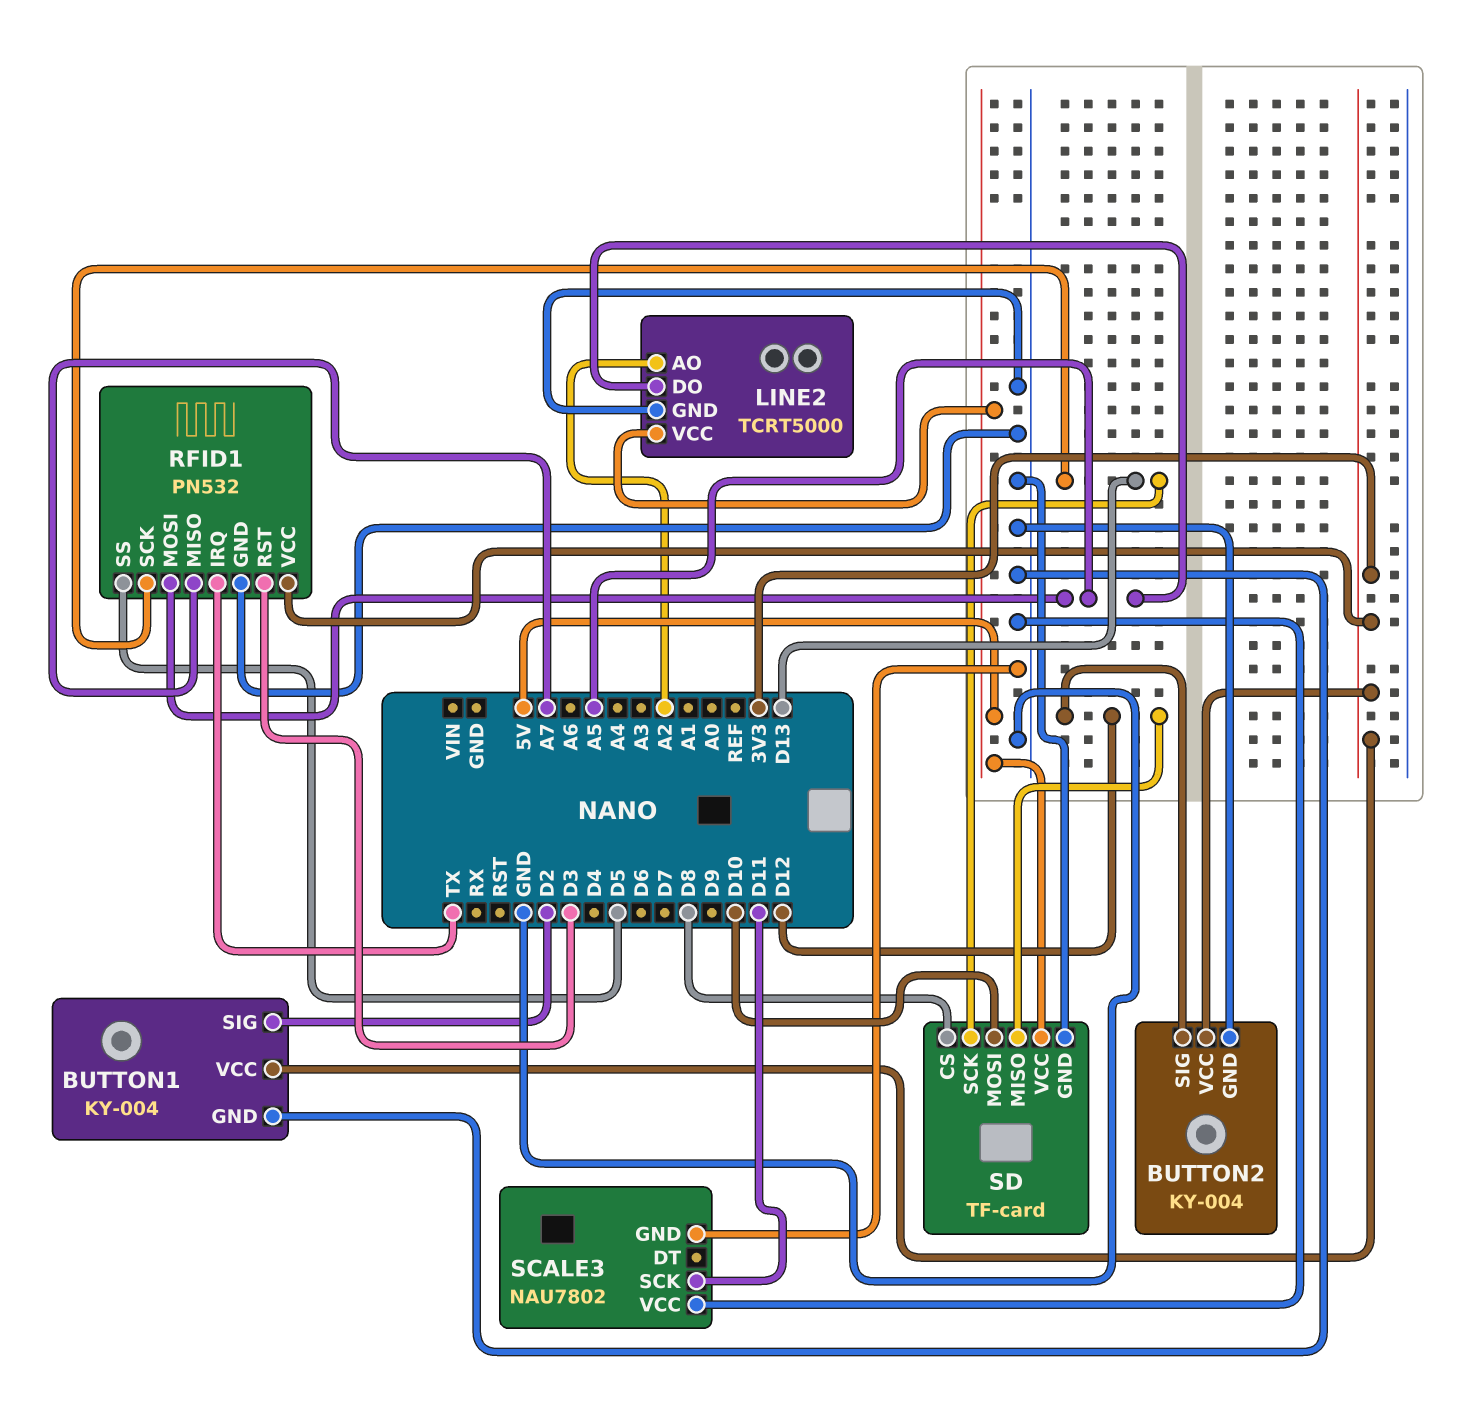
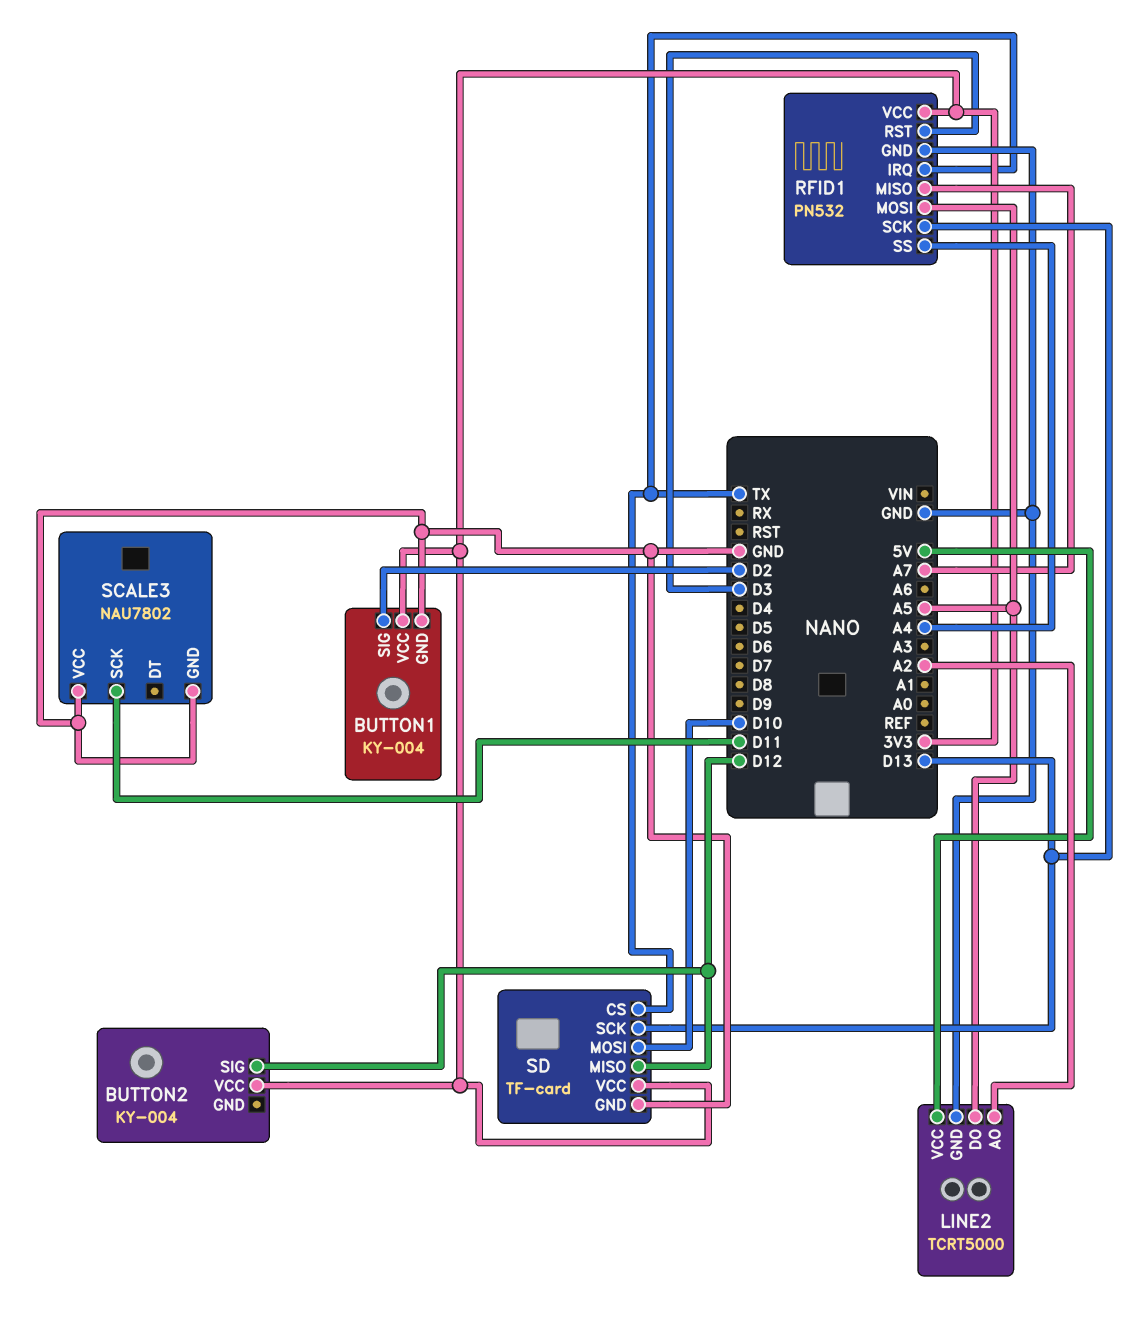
BUTTON2 pin GND: GND -> none
RFID1 pin SS: D5 -> A4
SD pin CS: D8 -> TX
SD pin VCC: 5V -> 3V3

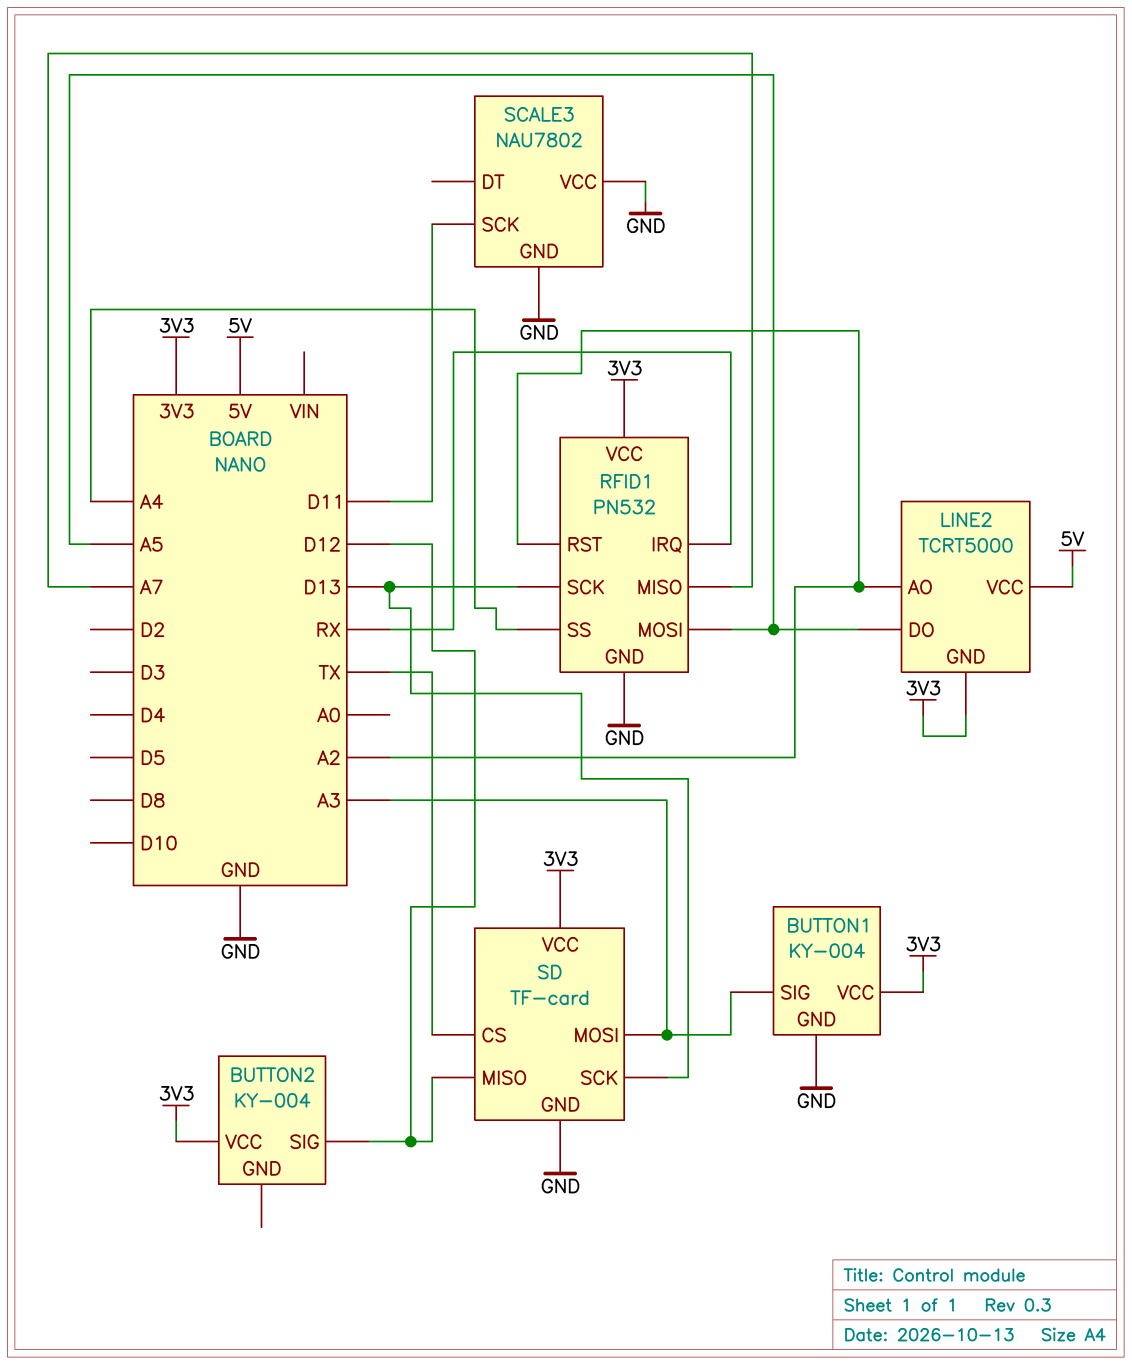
BUTTON1 pin SIG: D2 -> A3
LINE2 pin GND: GND -> 3V3
RFID1 pin IRQ: TX -> RX
RFID1 pin RST: D3 -> A2
SD pin MOSI: D10 -> A3

